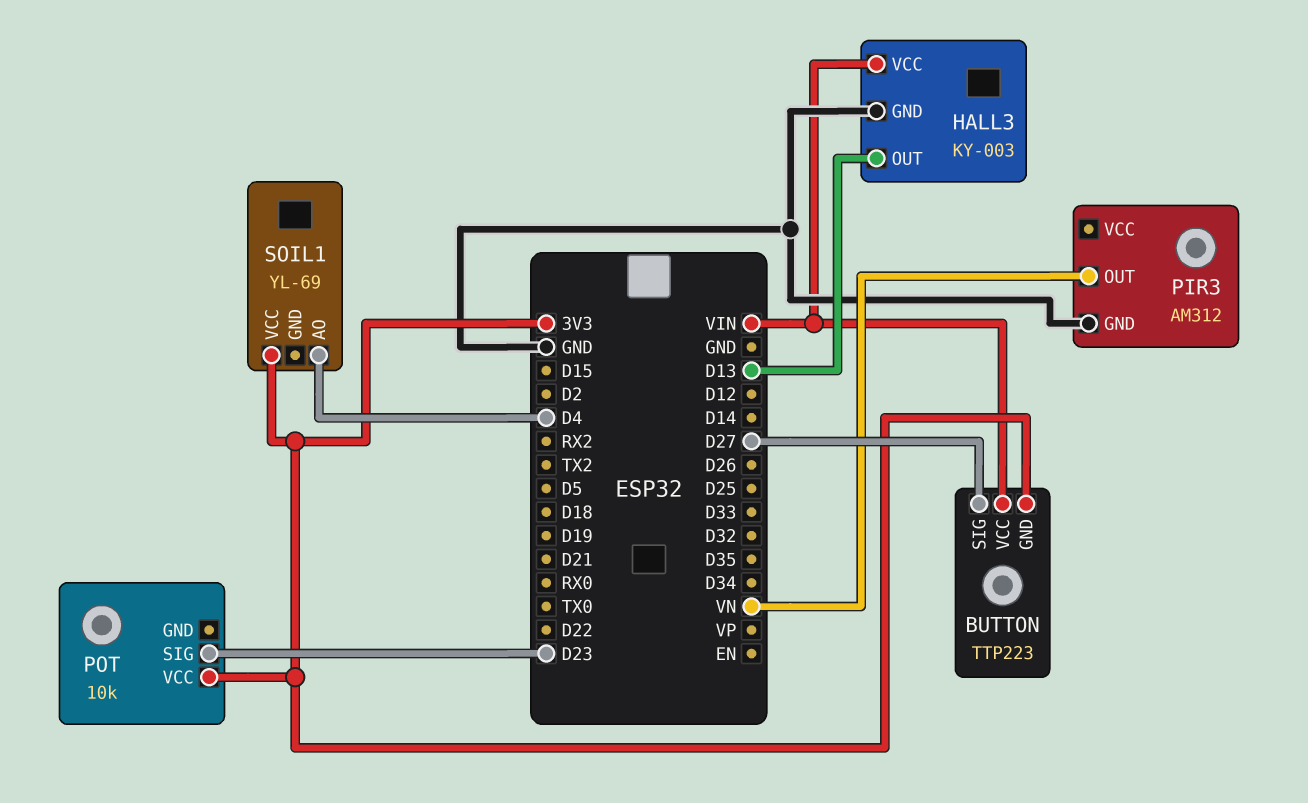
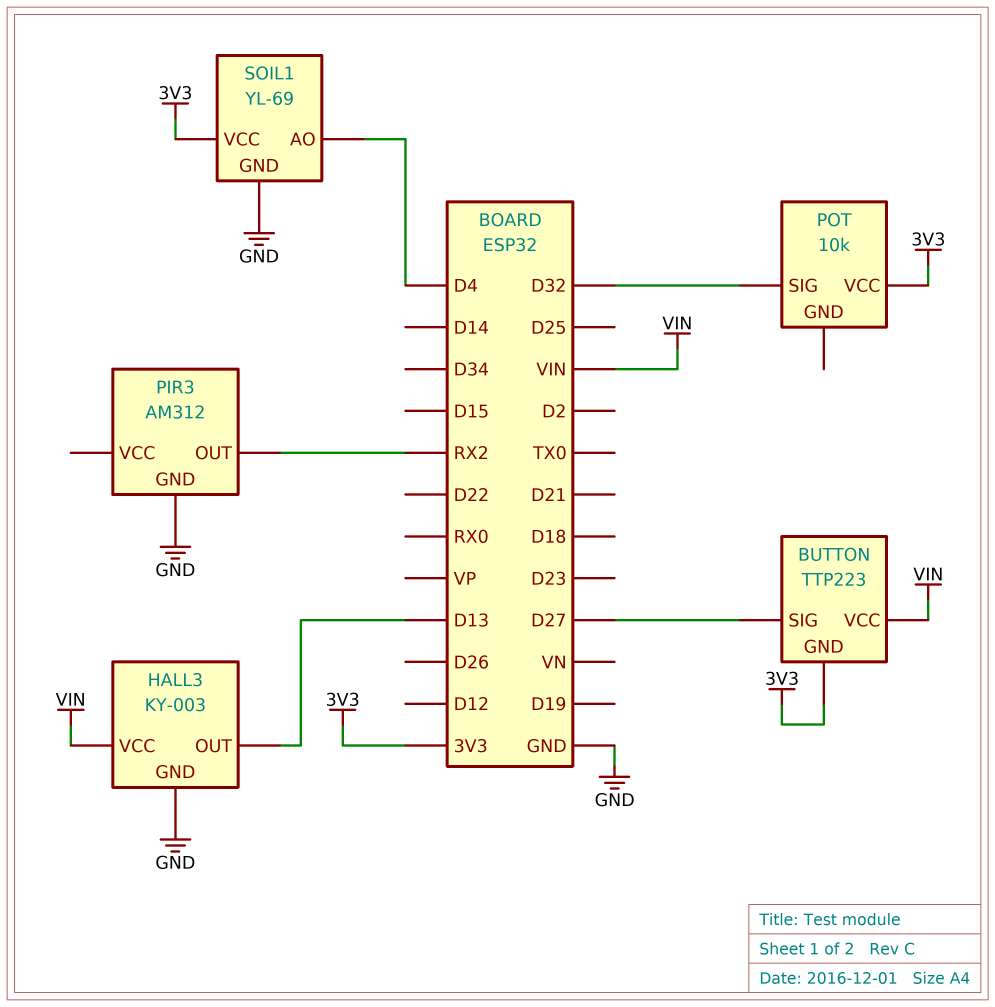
PIR3 pin OUT: VN -> RX2
POT pin SIG: D23 -> D32
SOIL1 pin GND: none -> GND

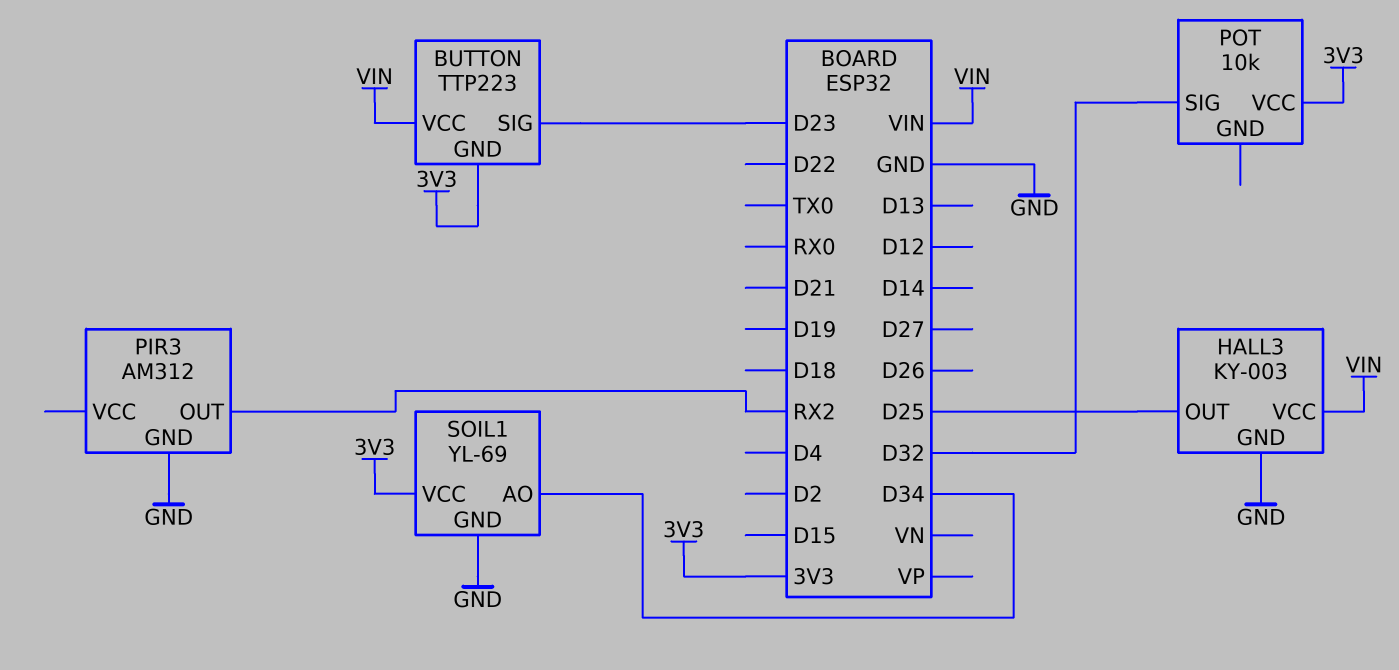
BUTTON pin SIG: D27 -> D23
HALL3 pin OUT: D13 -> D25
SOIL1 pin AO: D4 -> D34

